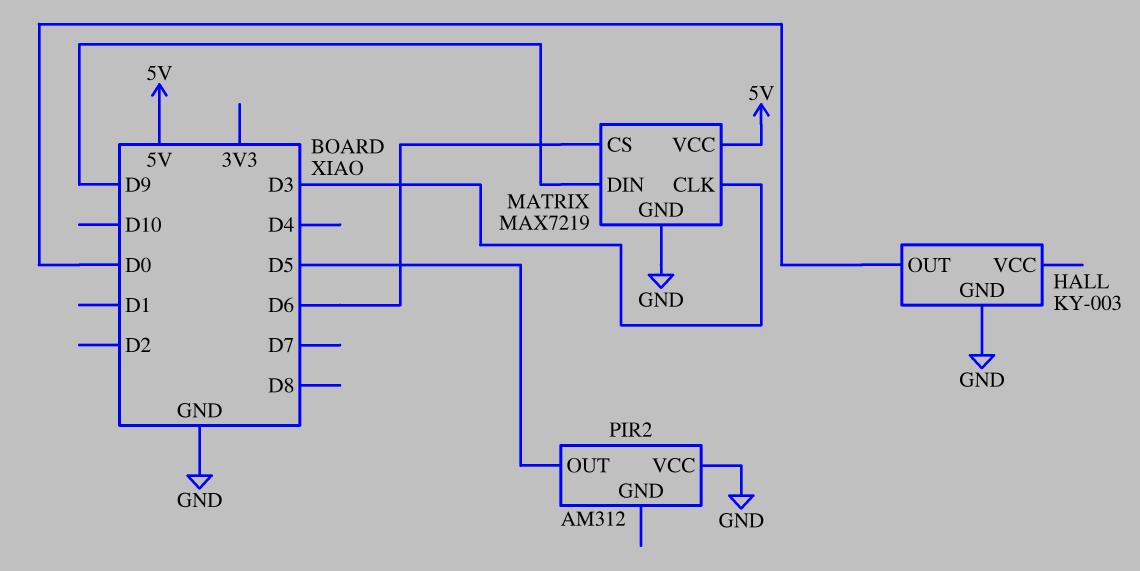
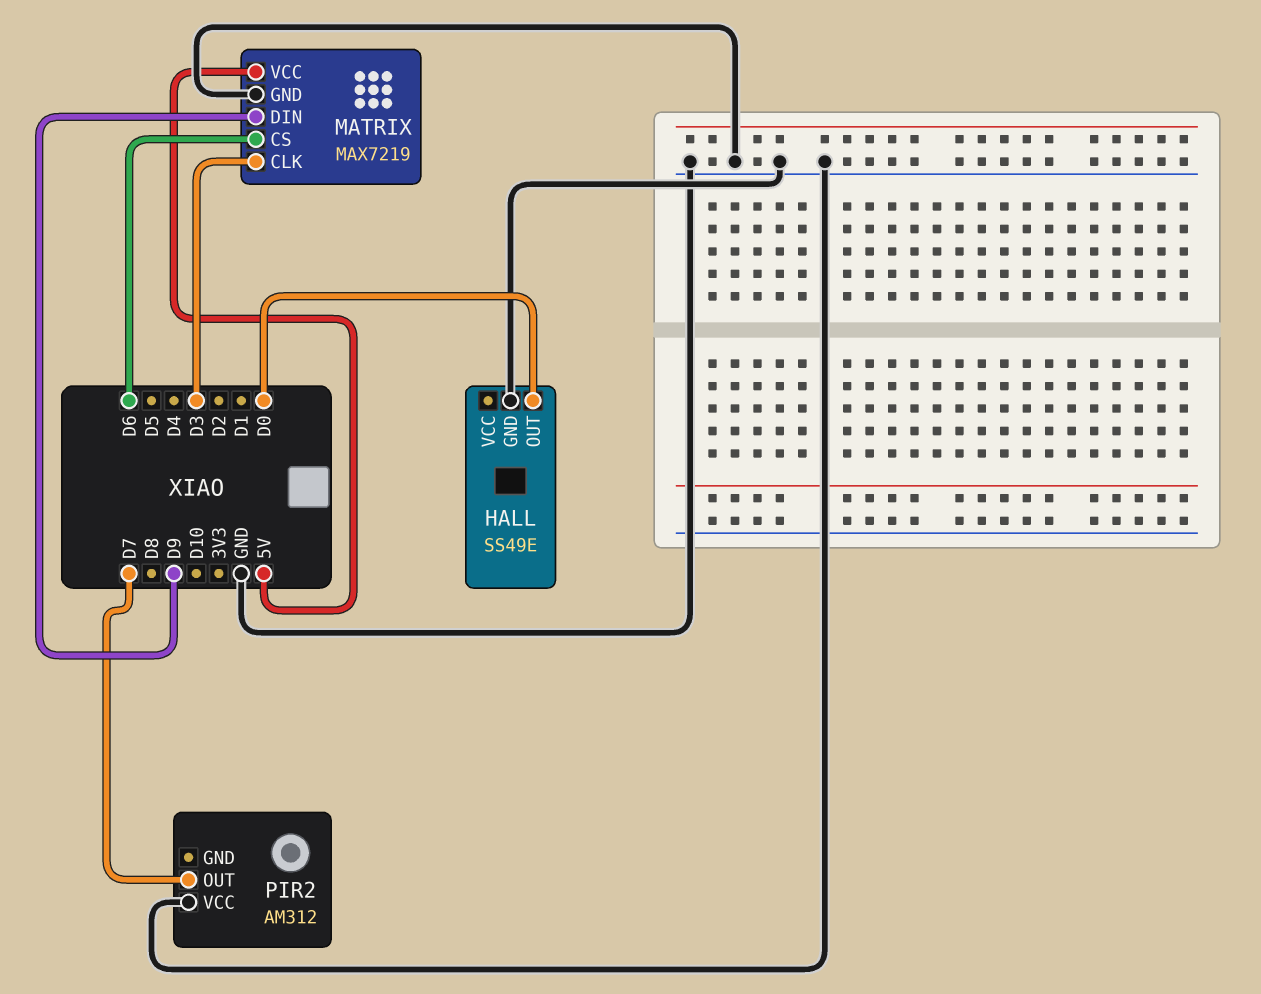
HALL: KY-003 -> SS49E
PIR2 pin OUT: D5 -> D7

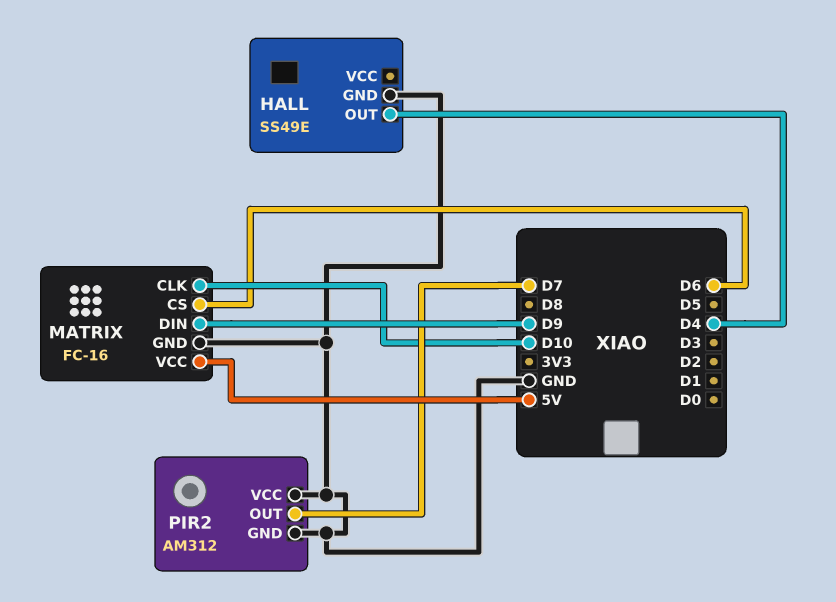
HALL pin OUT: D0 -> D4
MATRIX: MAX7219 -> FC-16
MATRIX pin CLK: D3 -> D10
PIR2 pin GND: none -> GND

